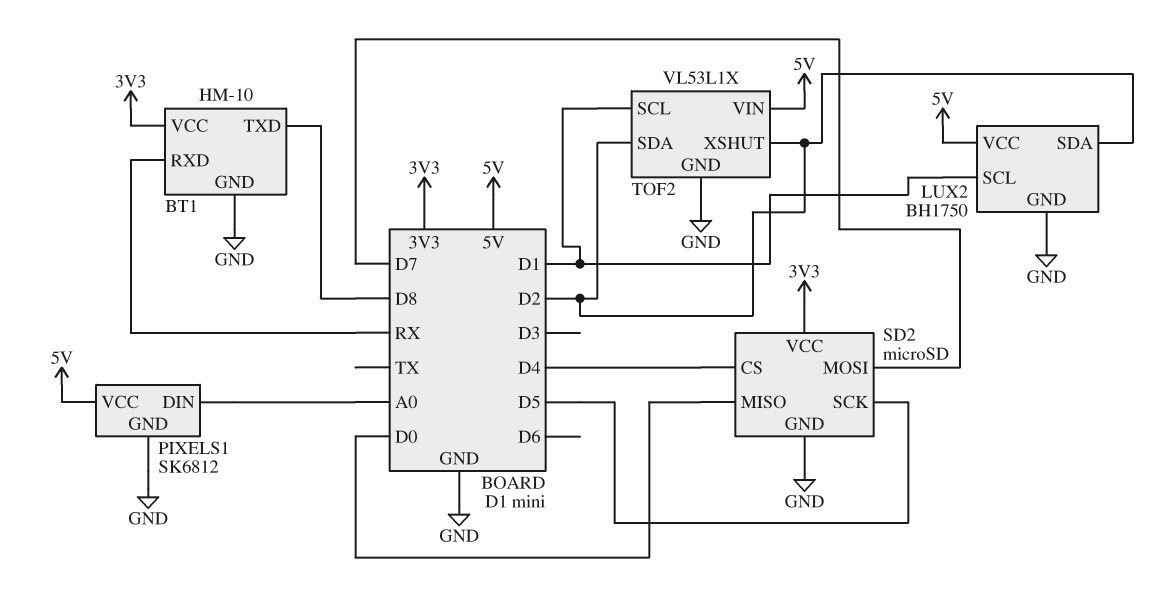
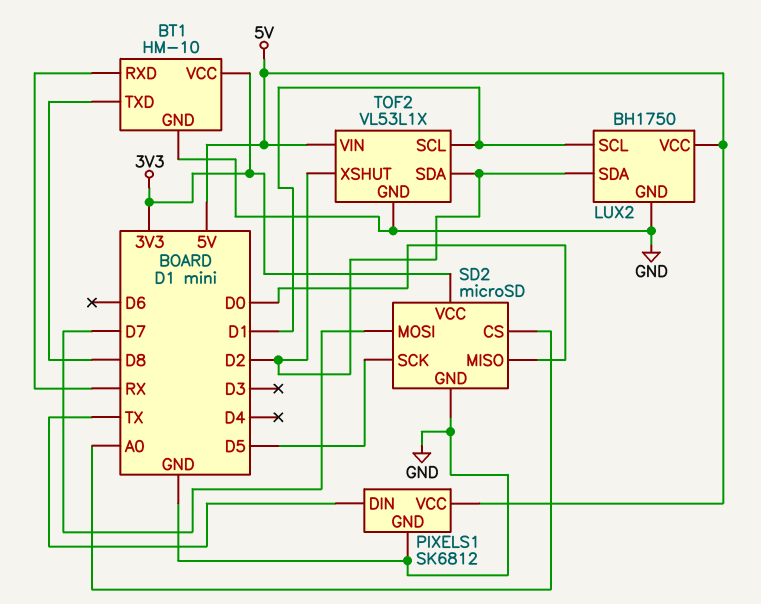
PIXELS1 pin DIN: A0 -> TX
SD2 pin CS: D4 -> A0

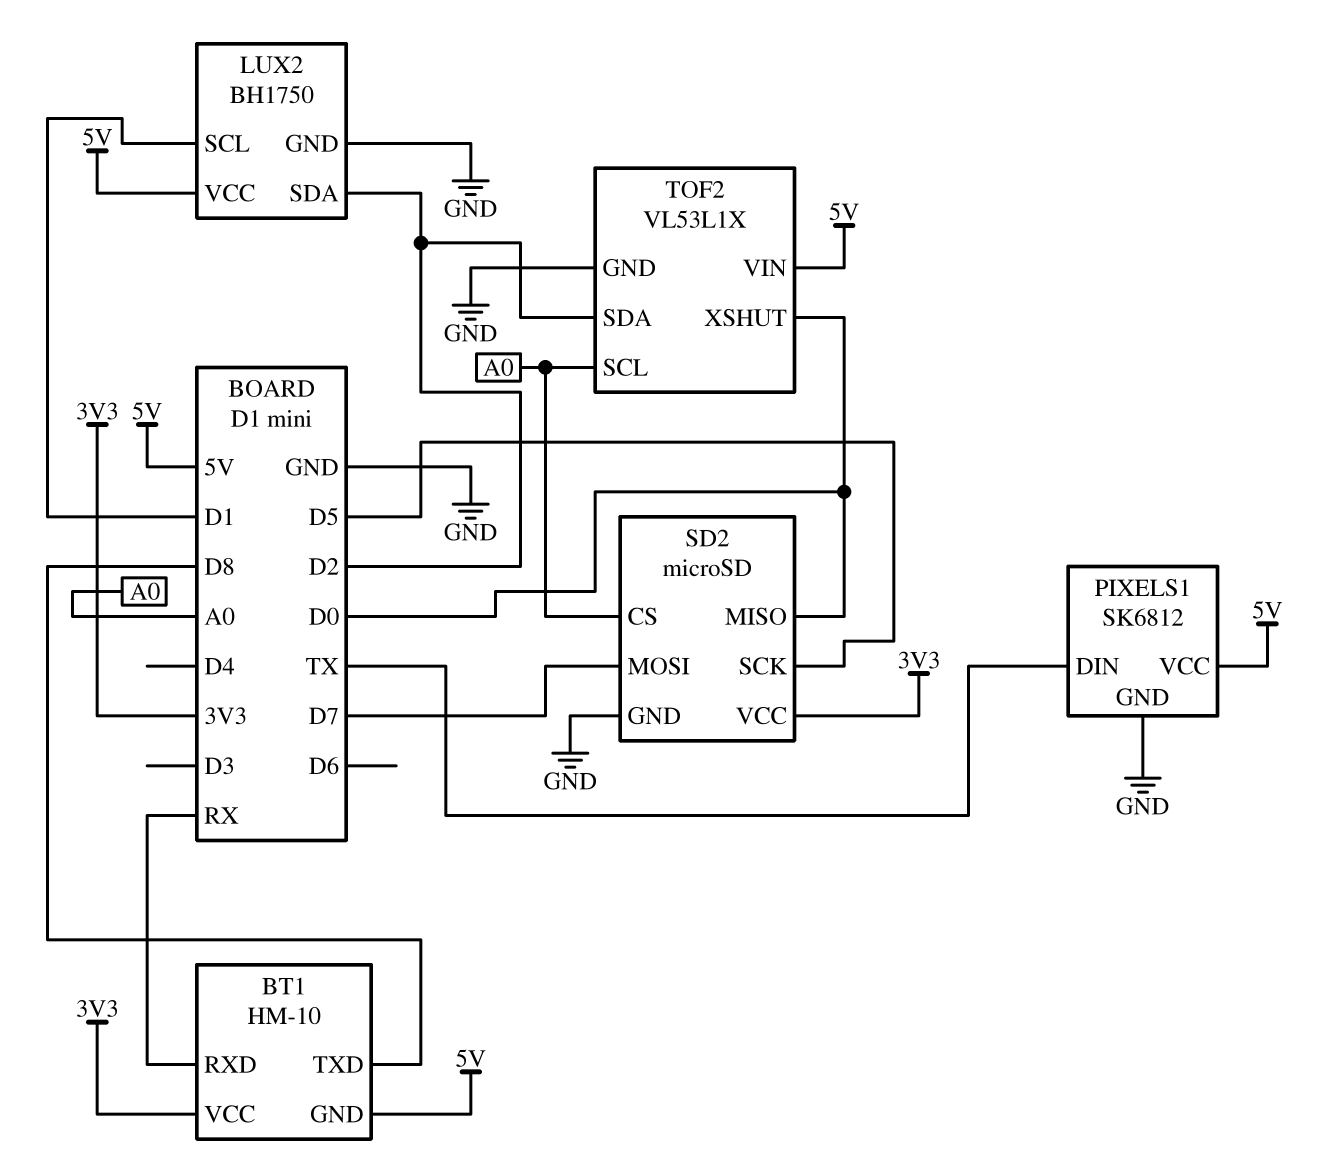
BT1 pin GND: GND -> 5V
TOF2 pin SCL: D1 -> A0
TOF2 pin XSHUT: D2 -> D0

